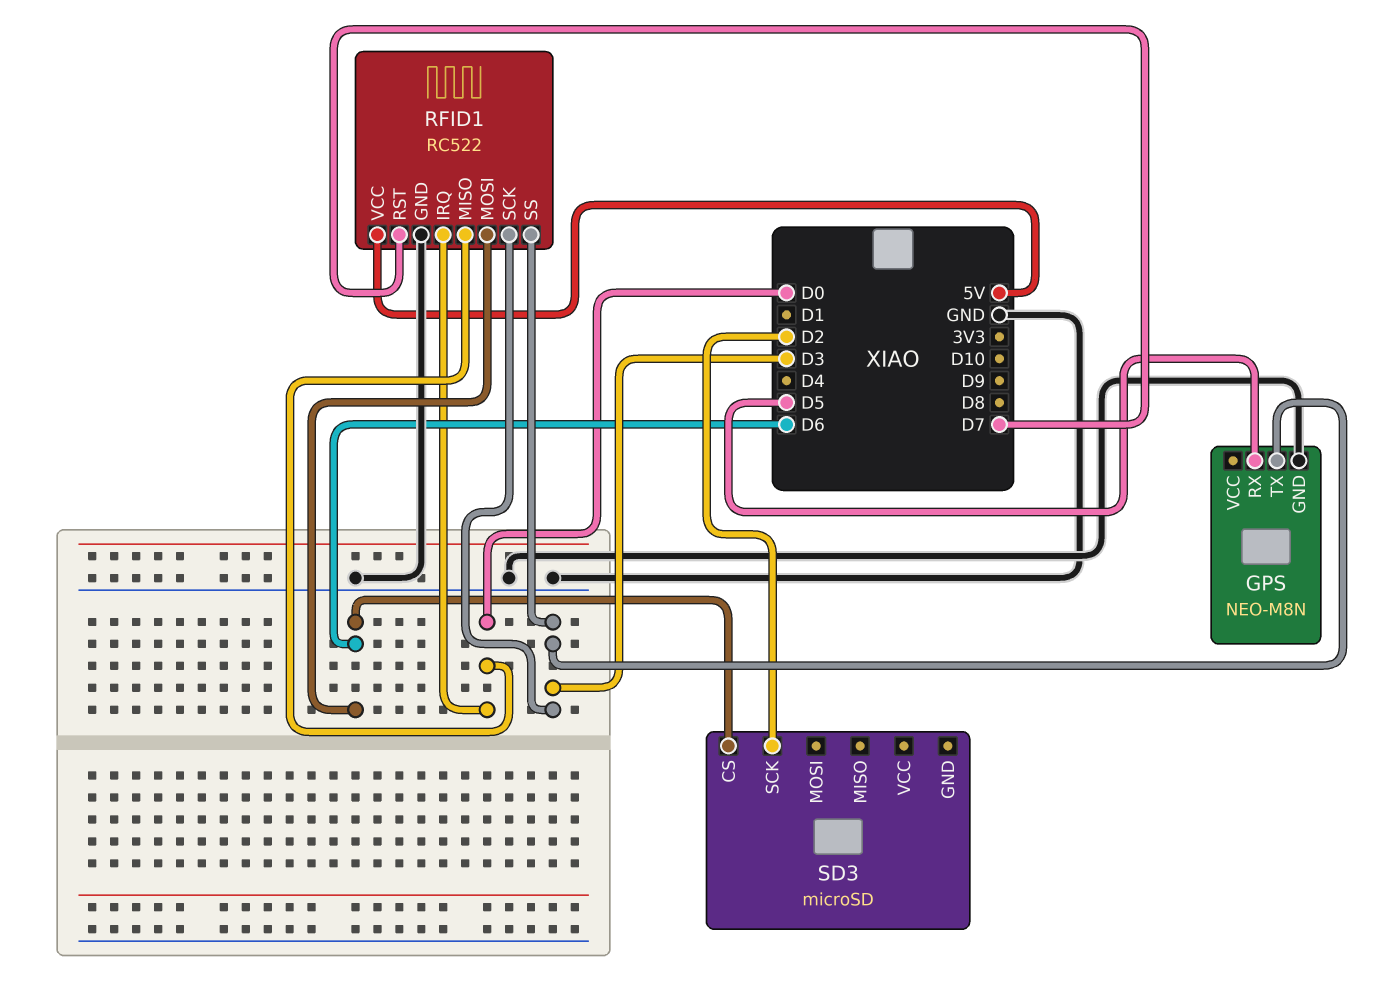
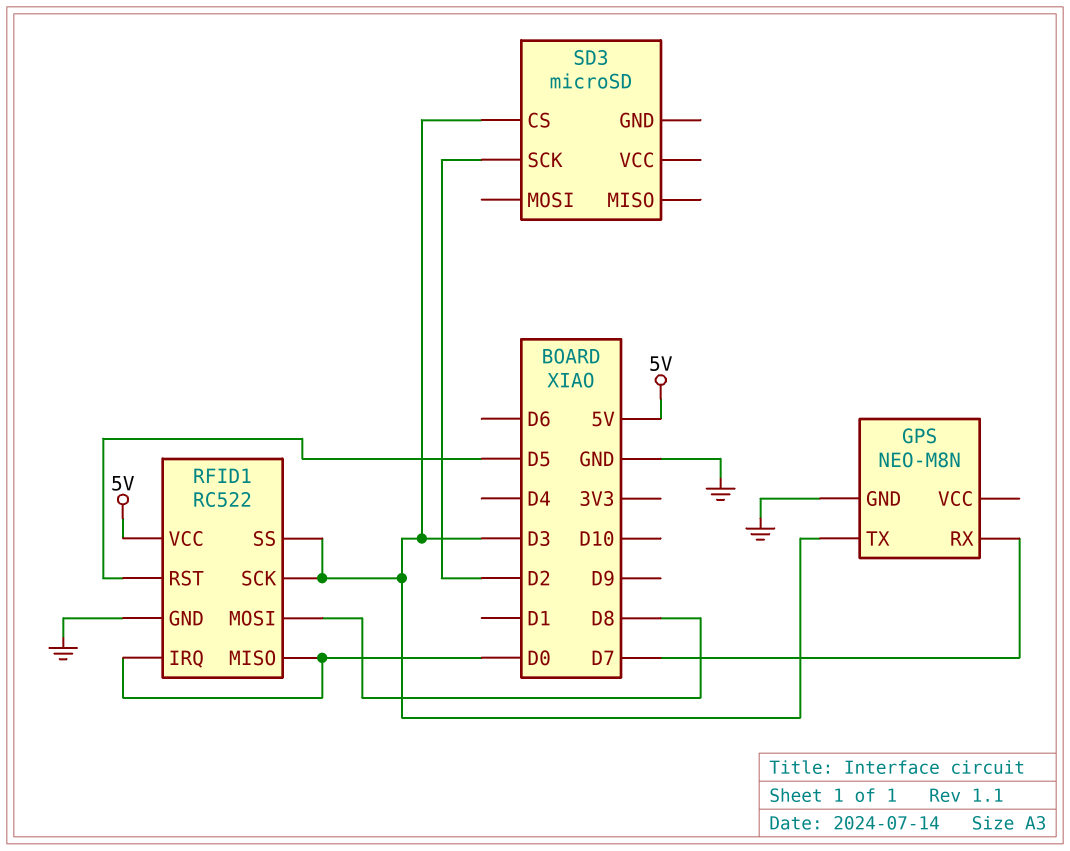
GPS pin RX: D5 -> D7
RFID1 pin MOSI: D6 -> D8
RFID1 pin RST: D7 -> D5
SD3 pin CS: D6 -> D3

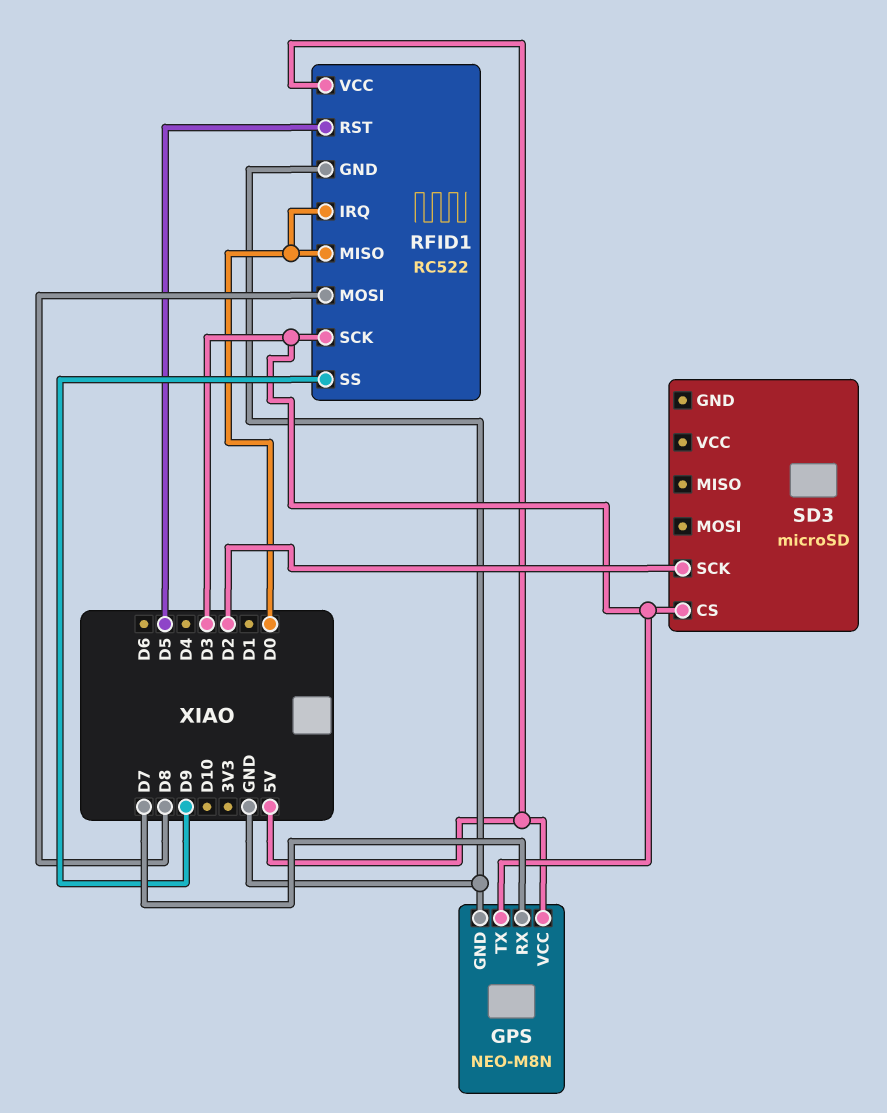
GPS pin VCC: none -> 5V
RFID1 pin SS: D3 -> D9

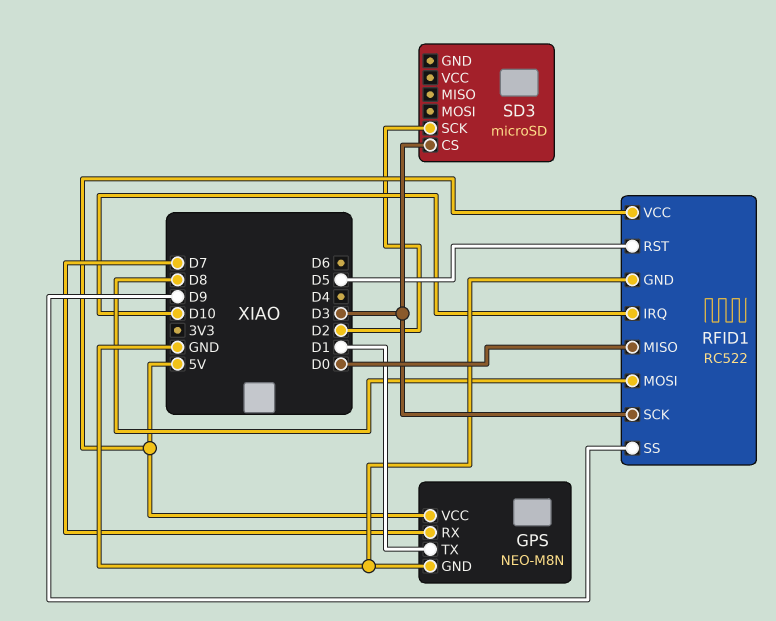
GPS pin TX: D3 -> D1
RFID1 pin IRQ: D0 -> D10

